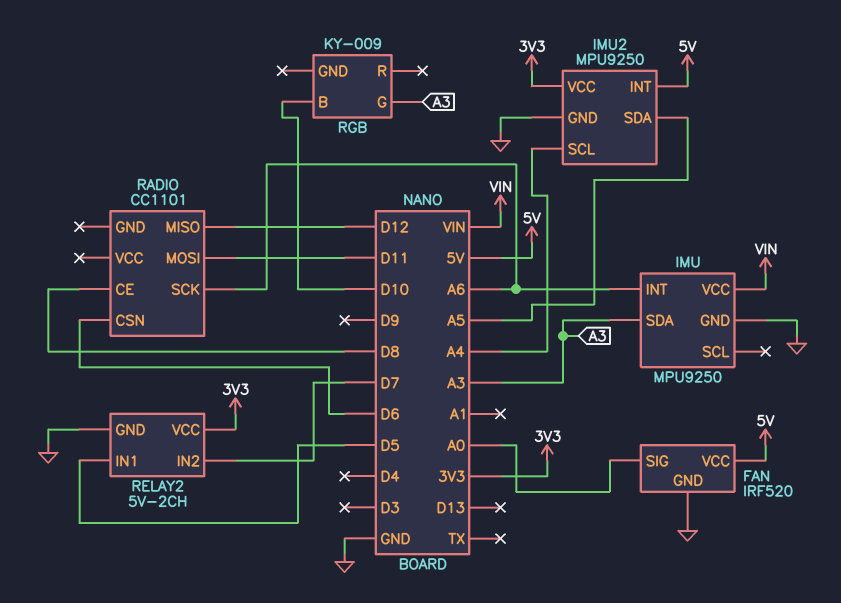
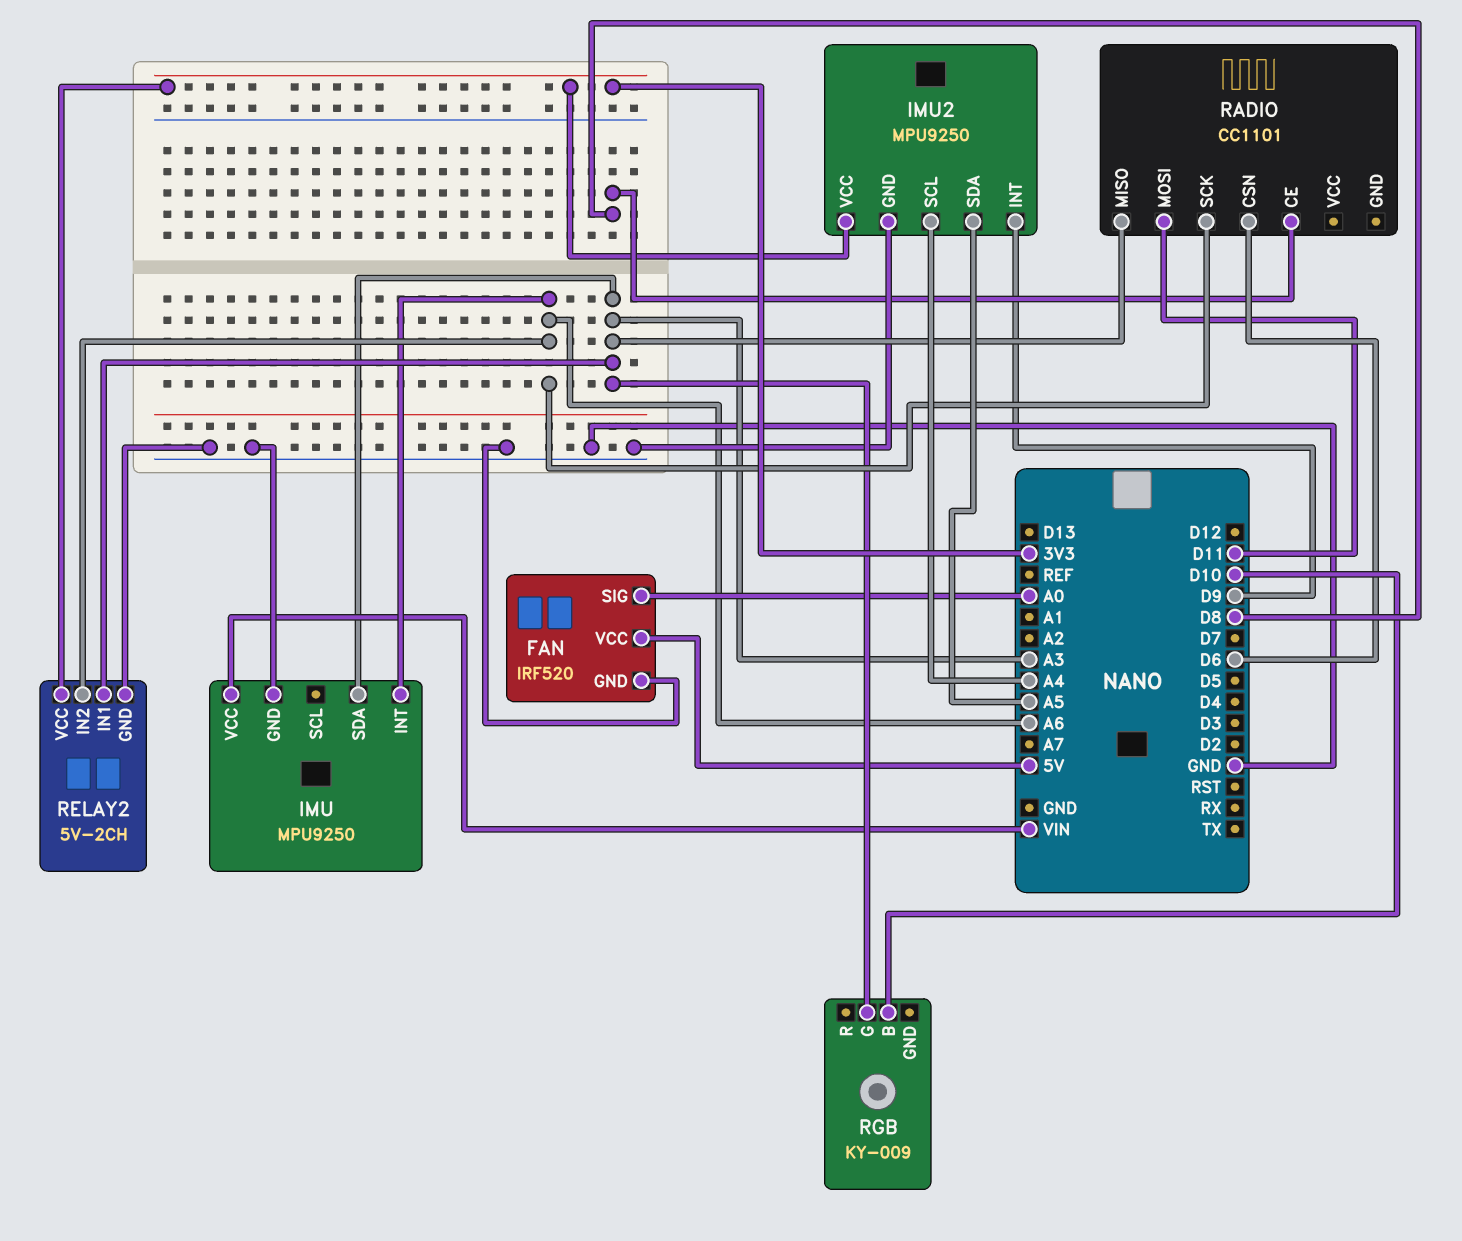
IMU2 pin INT: 5V -> D9
RADIO pin MISO: D12 -> A3
RELAY2 pin IN1: D5 -> A3
RELAY2 pin IN2: D7 -> A6

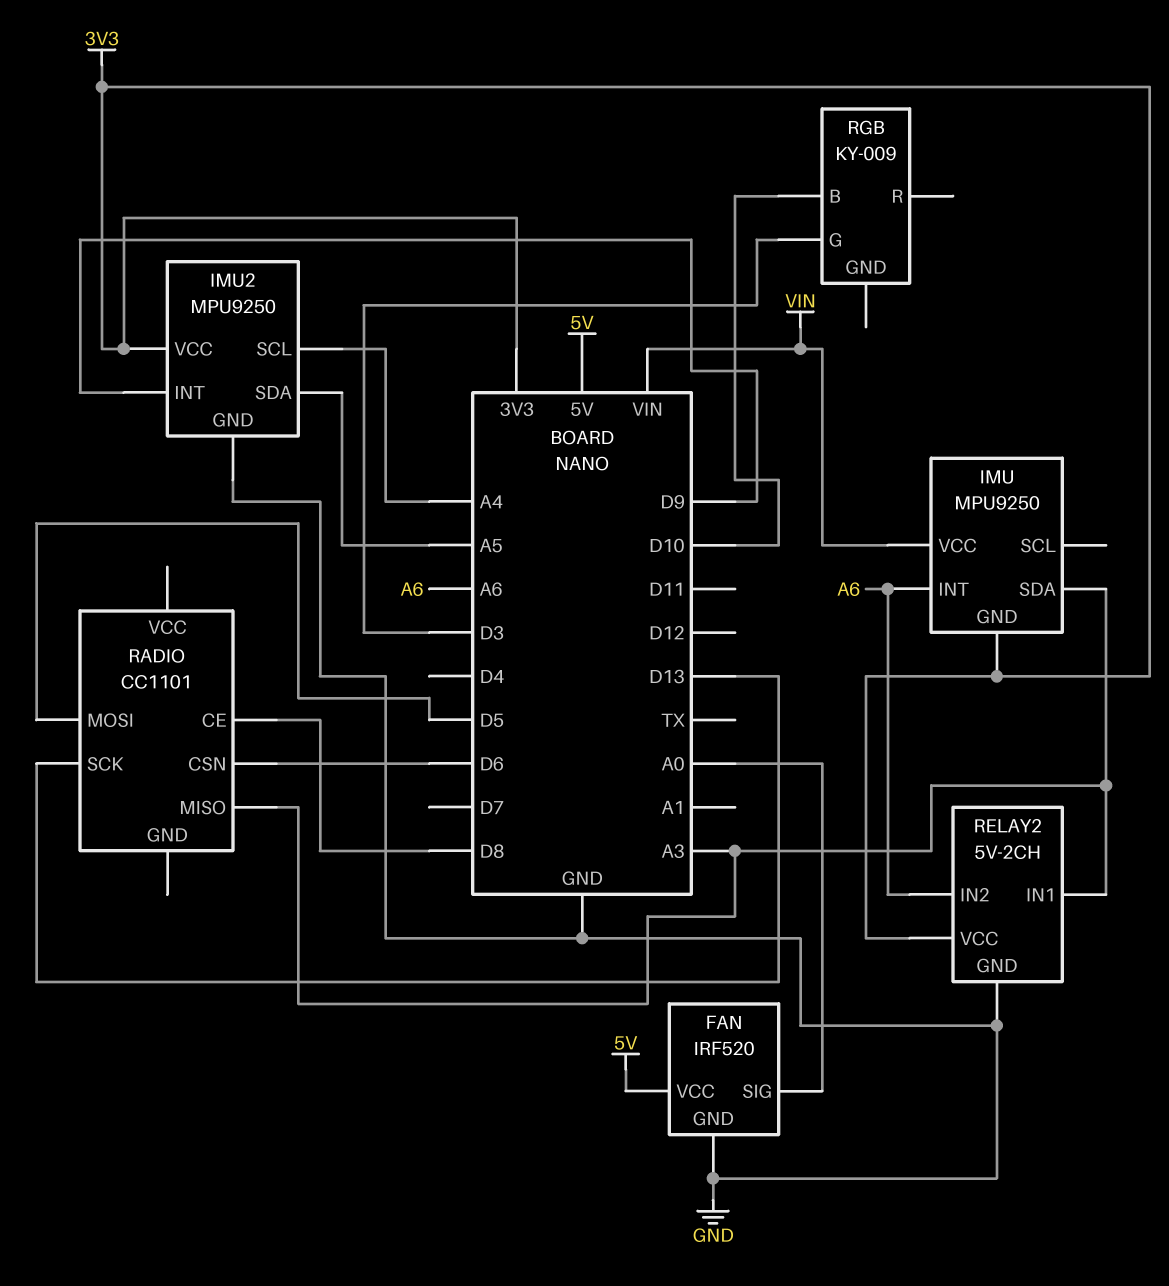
IMU pin GND: GND -> 3V3
RADIO pin MOSI: D11 -> D5
RADIO pin SCK: A6 -> D13
RGB pin G: A3 -> D3

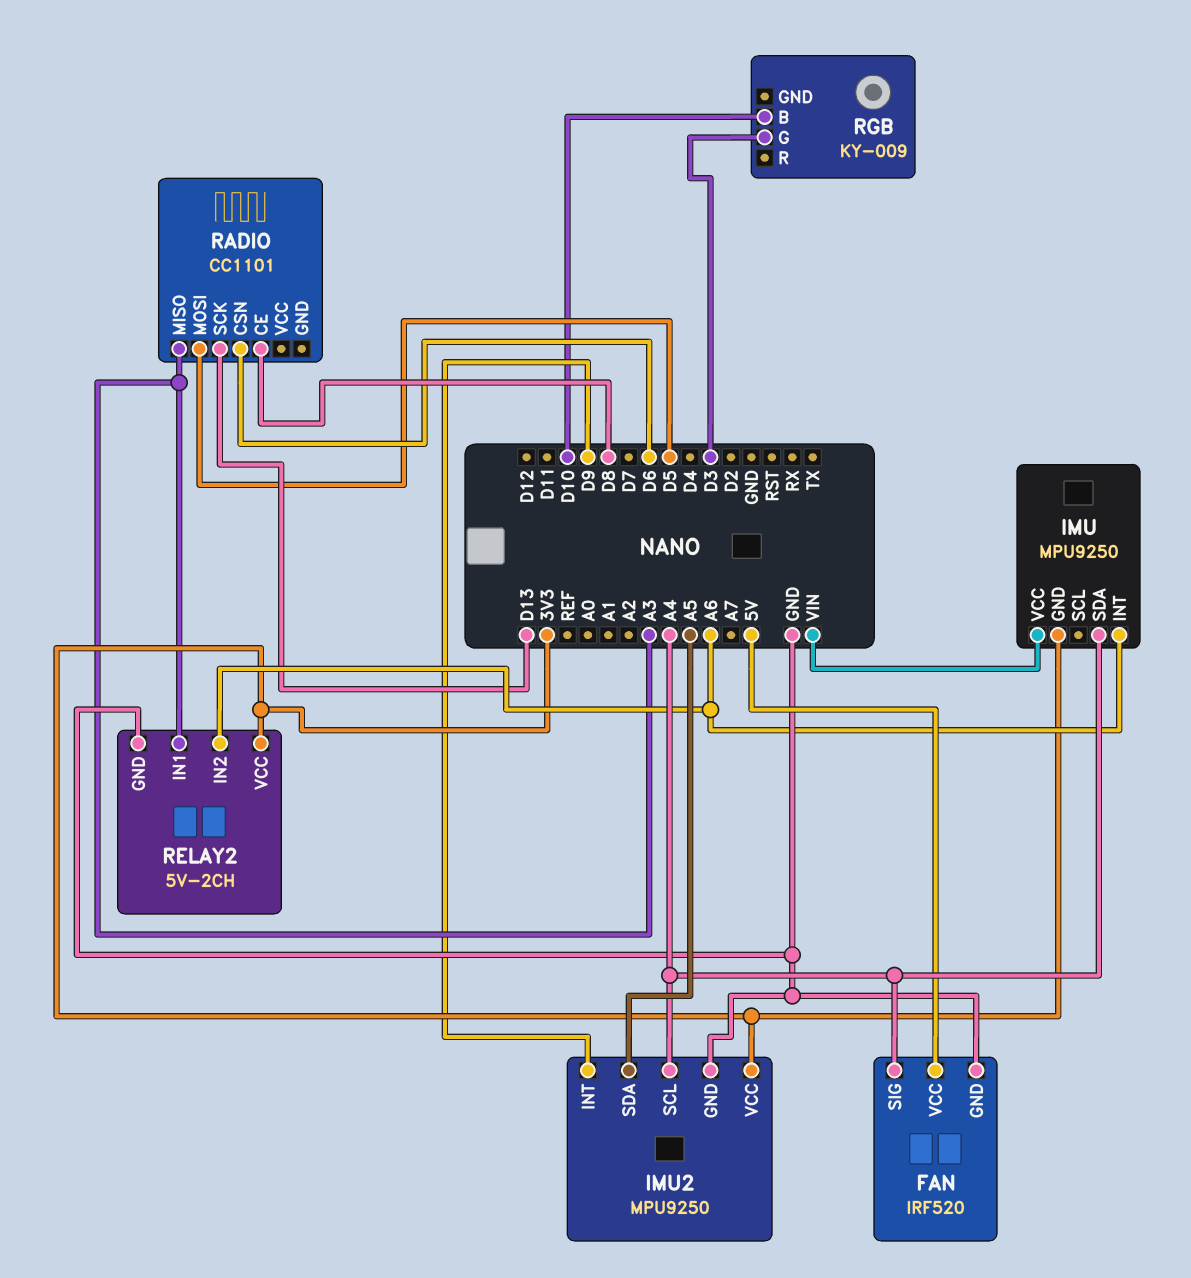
FAN pin SIG: A0 -> A4
IMU pin SDA: A3 -> A4

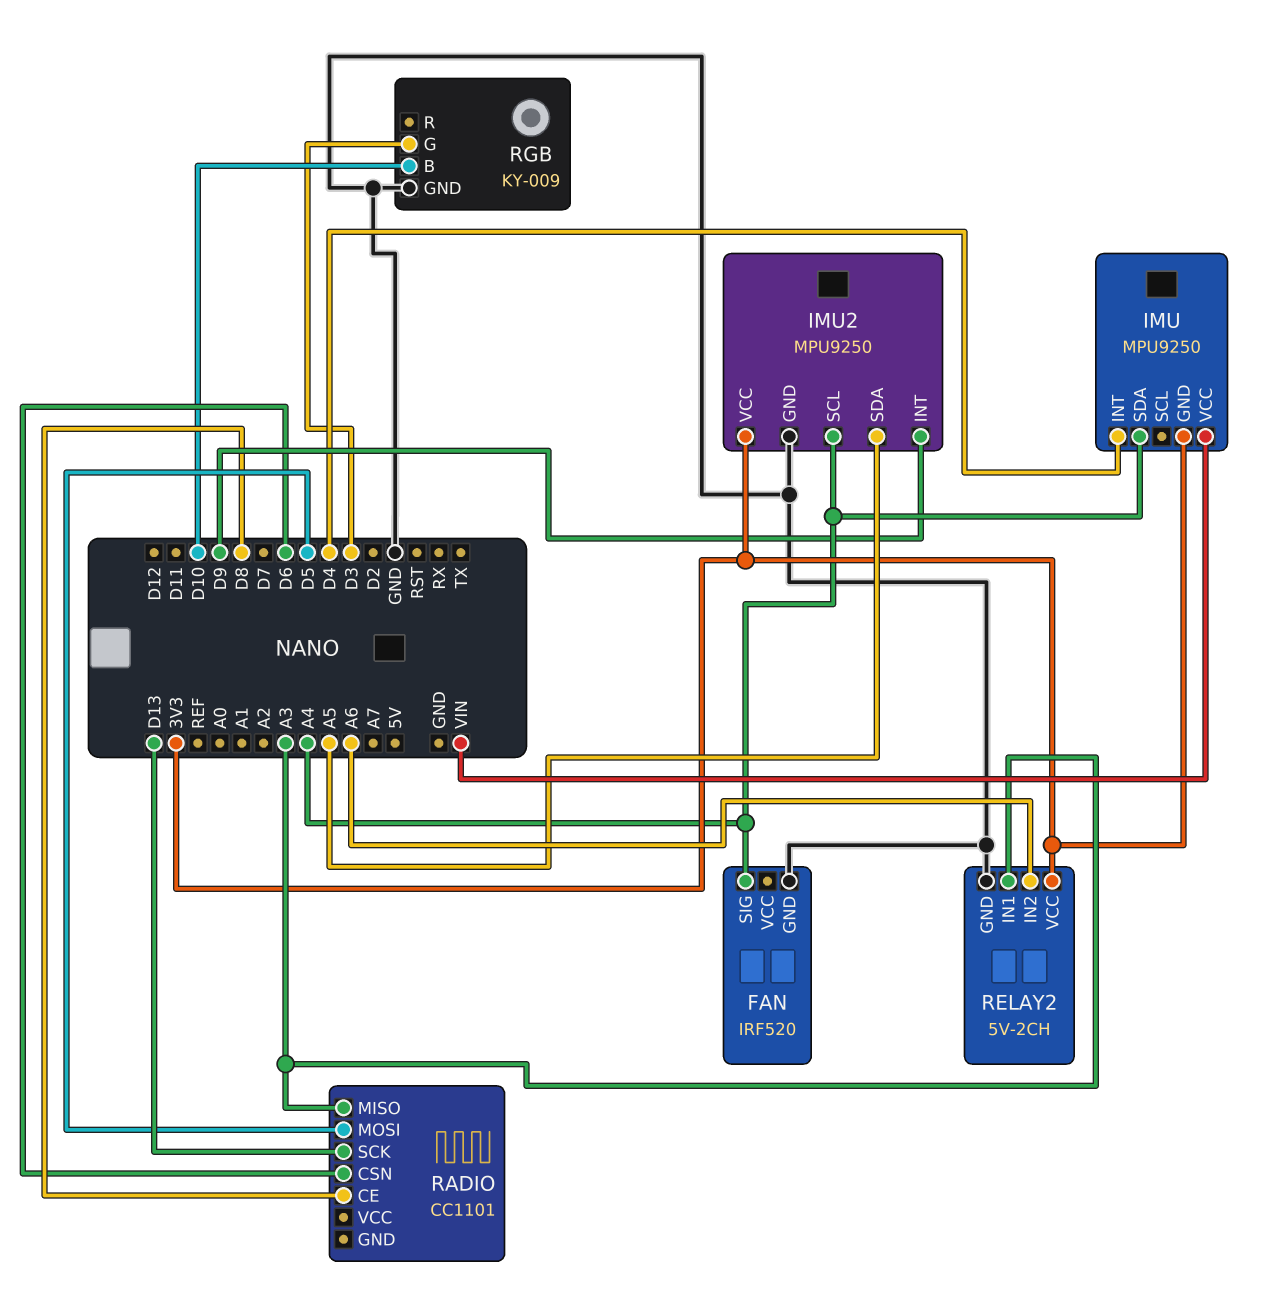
FAN pin VCC: 5V -> none
IMU pin INT: A6 -> D4
RGB pin GND: none -> GND

